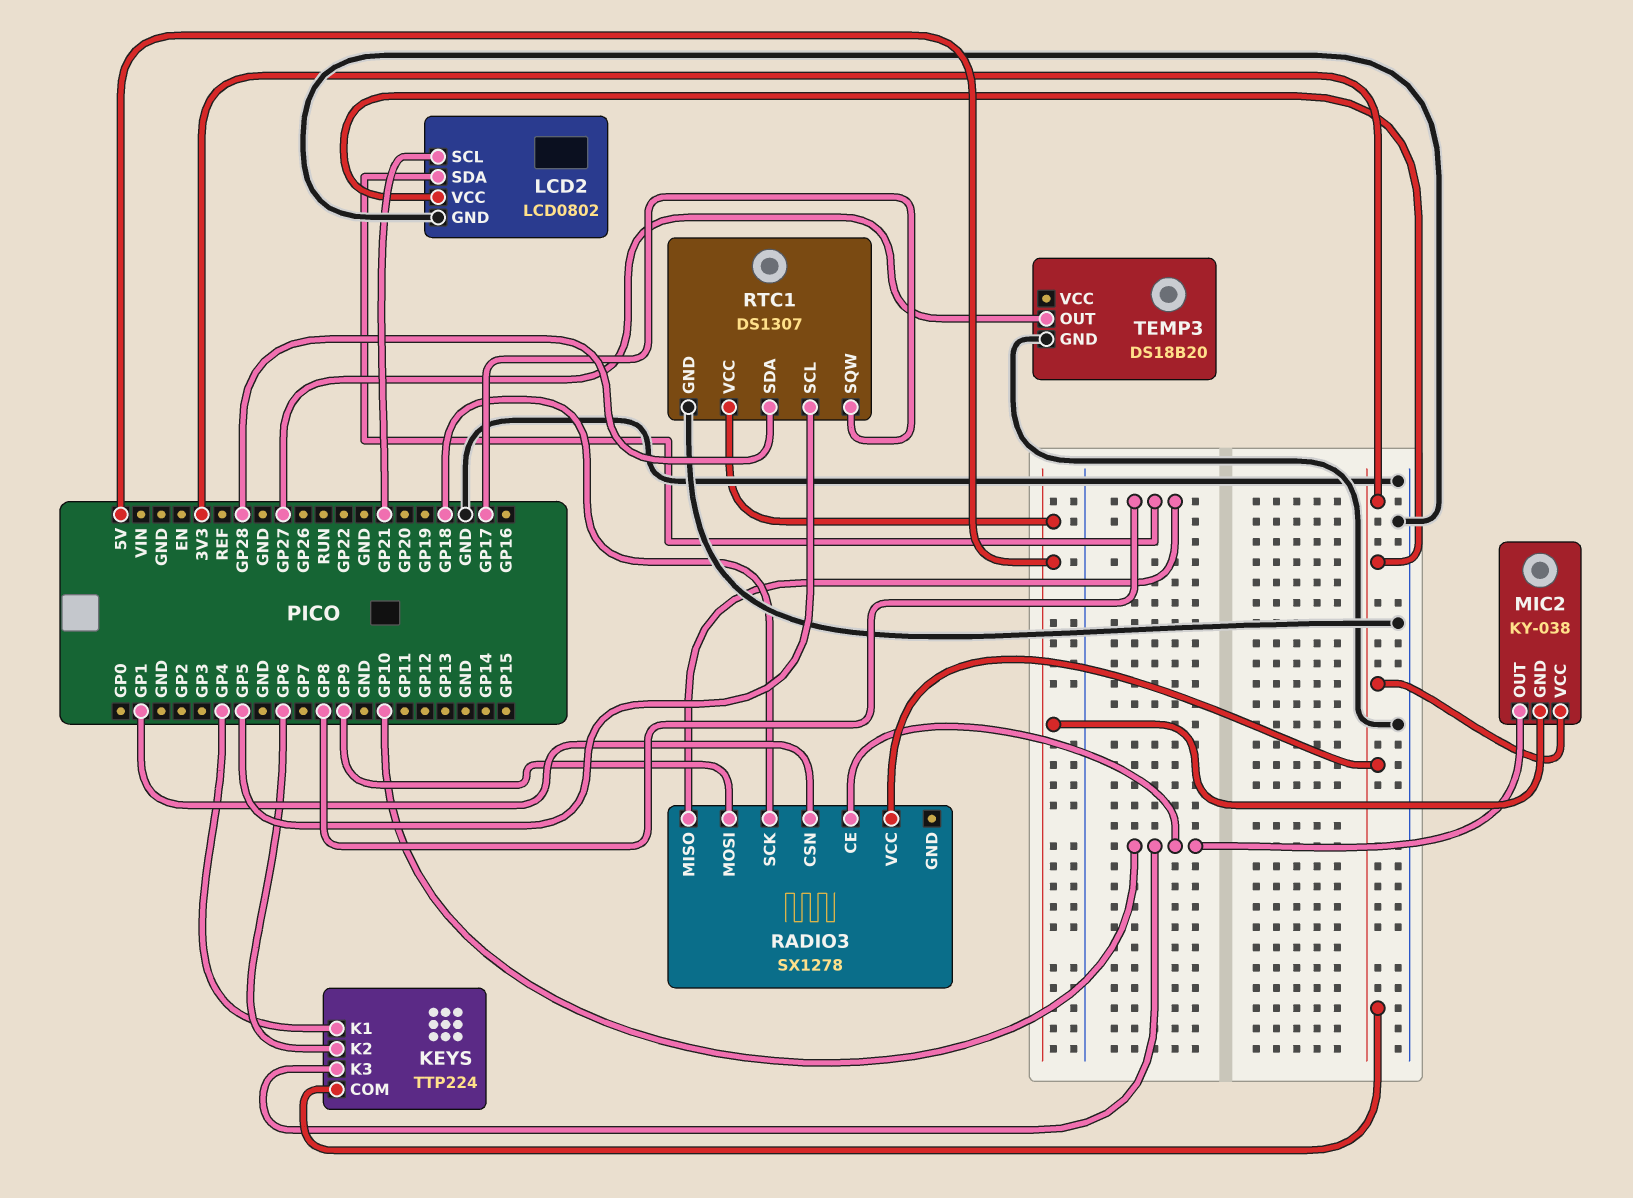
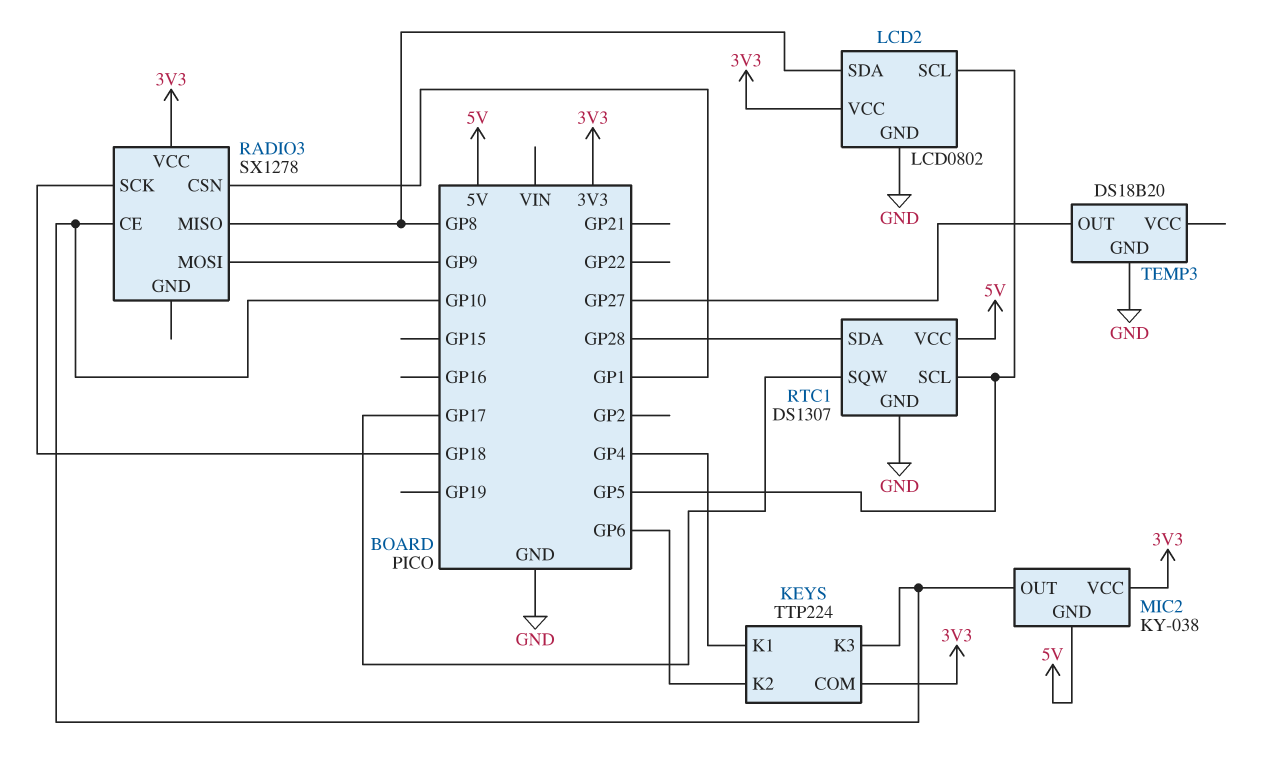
LCD2 pin SCL: GP21 -> GP5

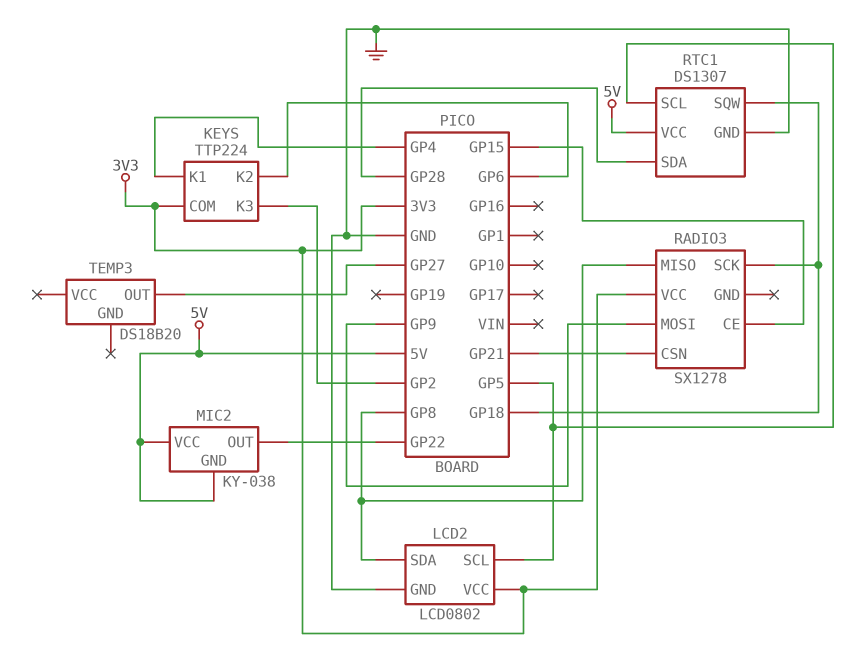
KEYS pin K3: GP10 -> GP2
MIC2 pin OUT: GP10 -> GP22
MIC2 pin VCC: 3V3 -> 5V
RADIO3 pin CE: GP10 -> GP15
RADIO3 pin CSN: GP1 -> GP21
RTC1 pin SQW: GP17 -> GP18
TEMP3 pin GND: GND -> none

